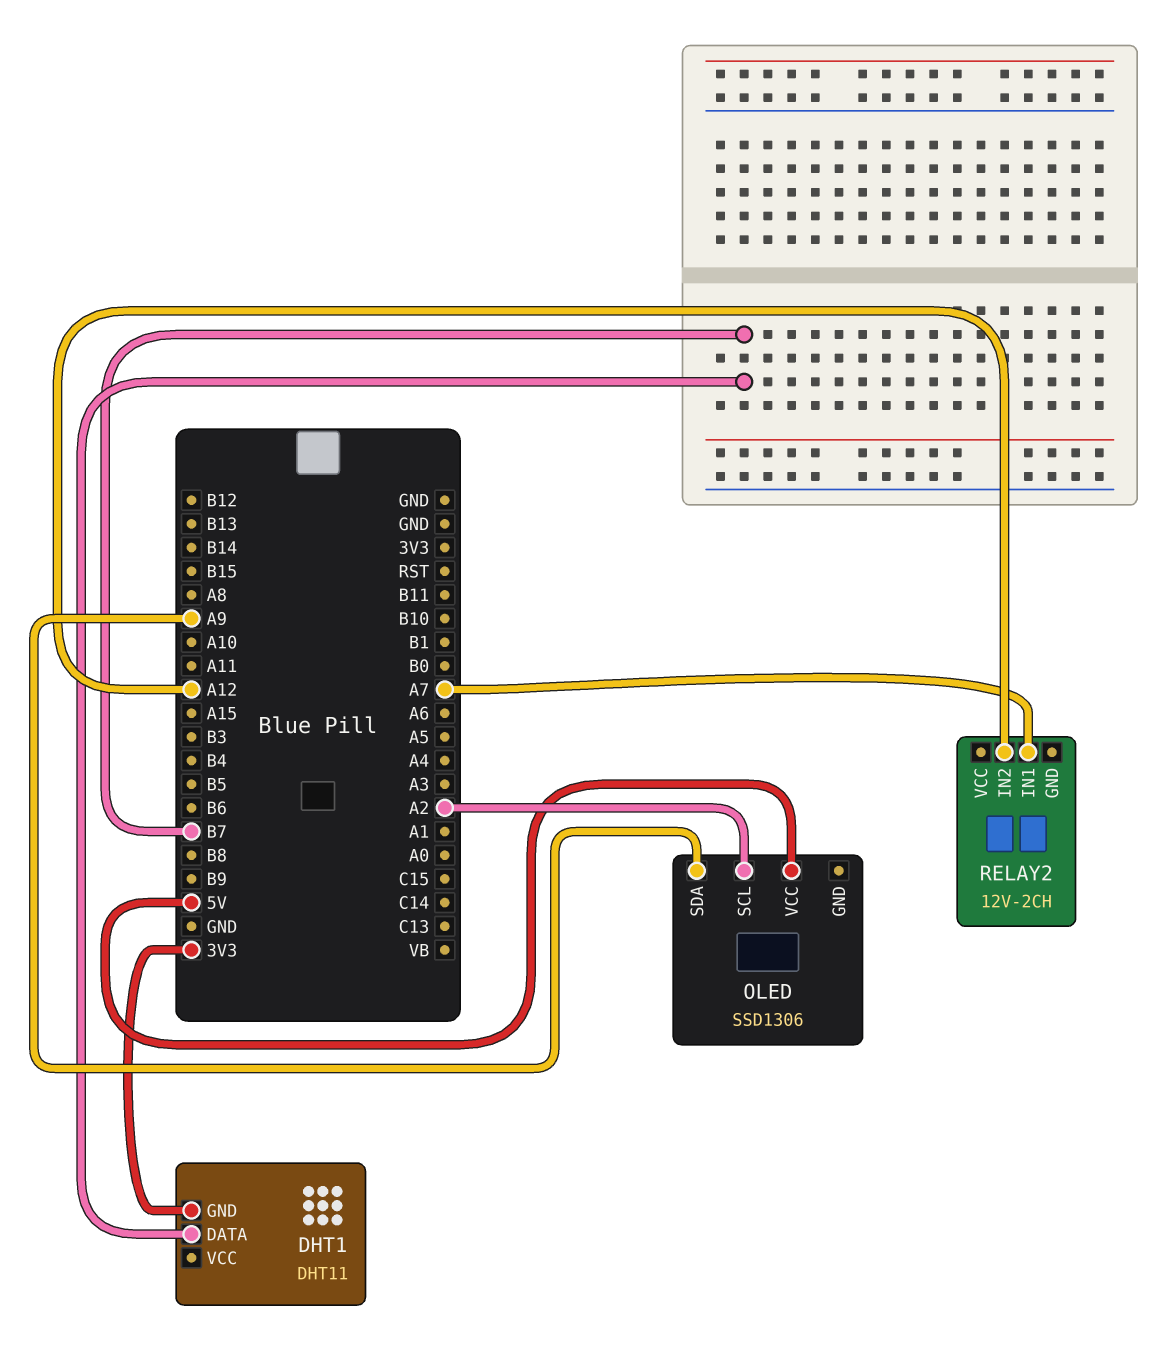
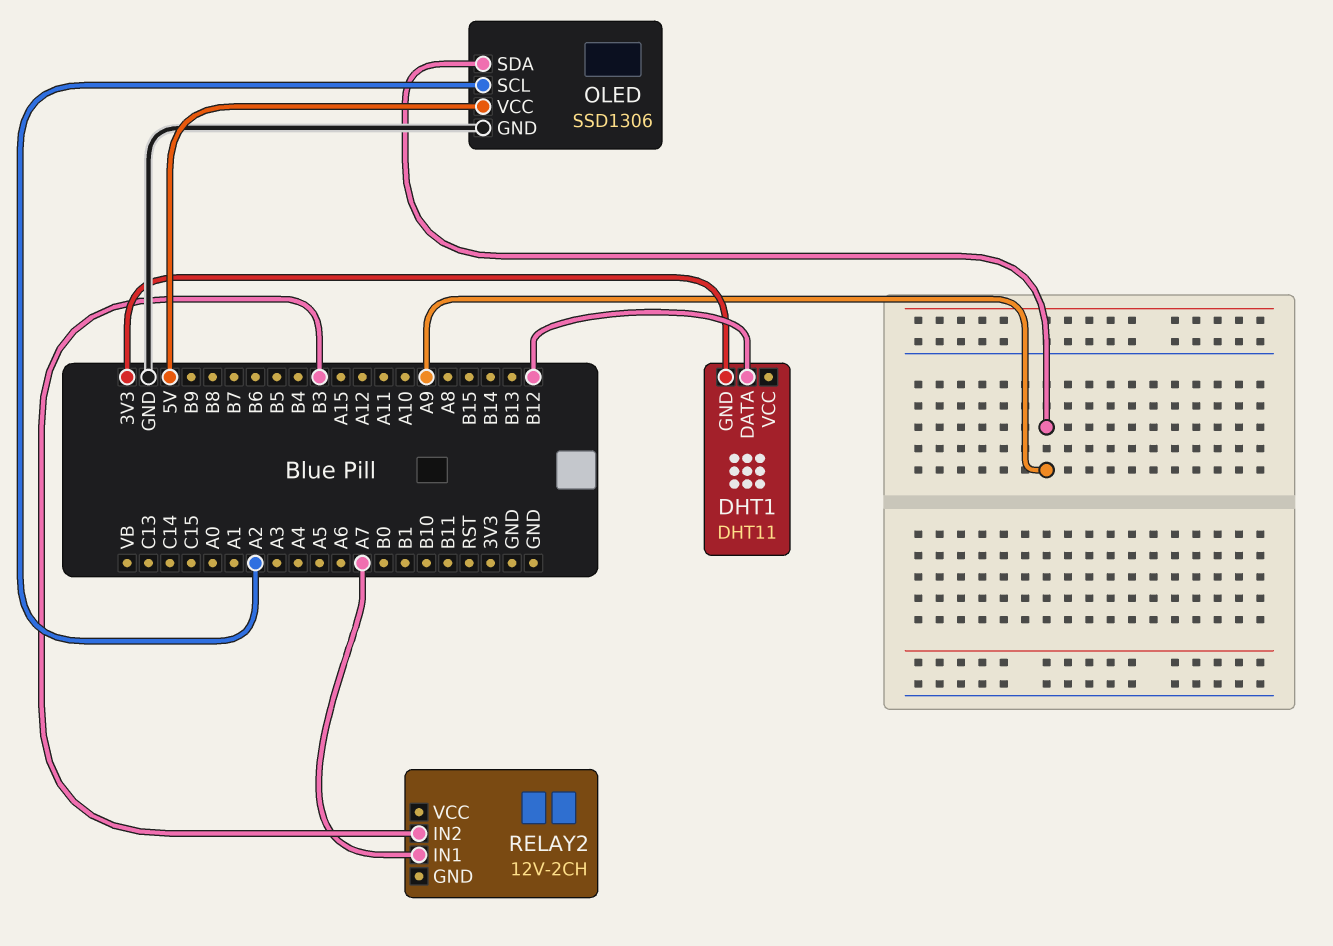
DHT1 pin DATA: B7 -> B12
OLED pin GND: none -> GND
RELAY2 pin IN2: A12 -> B3

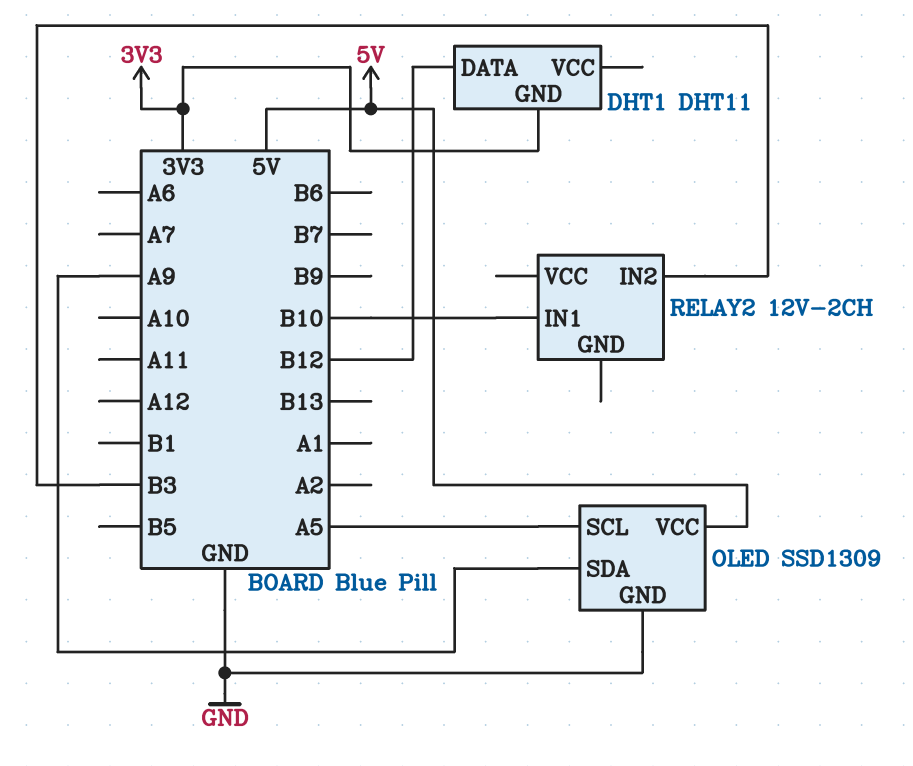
OLED: SSD1306 -> SSD1309
OLED pin SCL: A2 -> A5
RELAY2 pin IN1: A7 -> B10

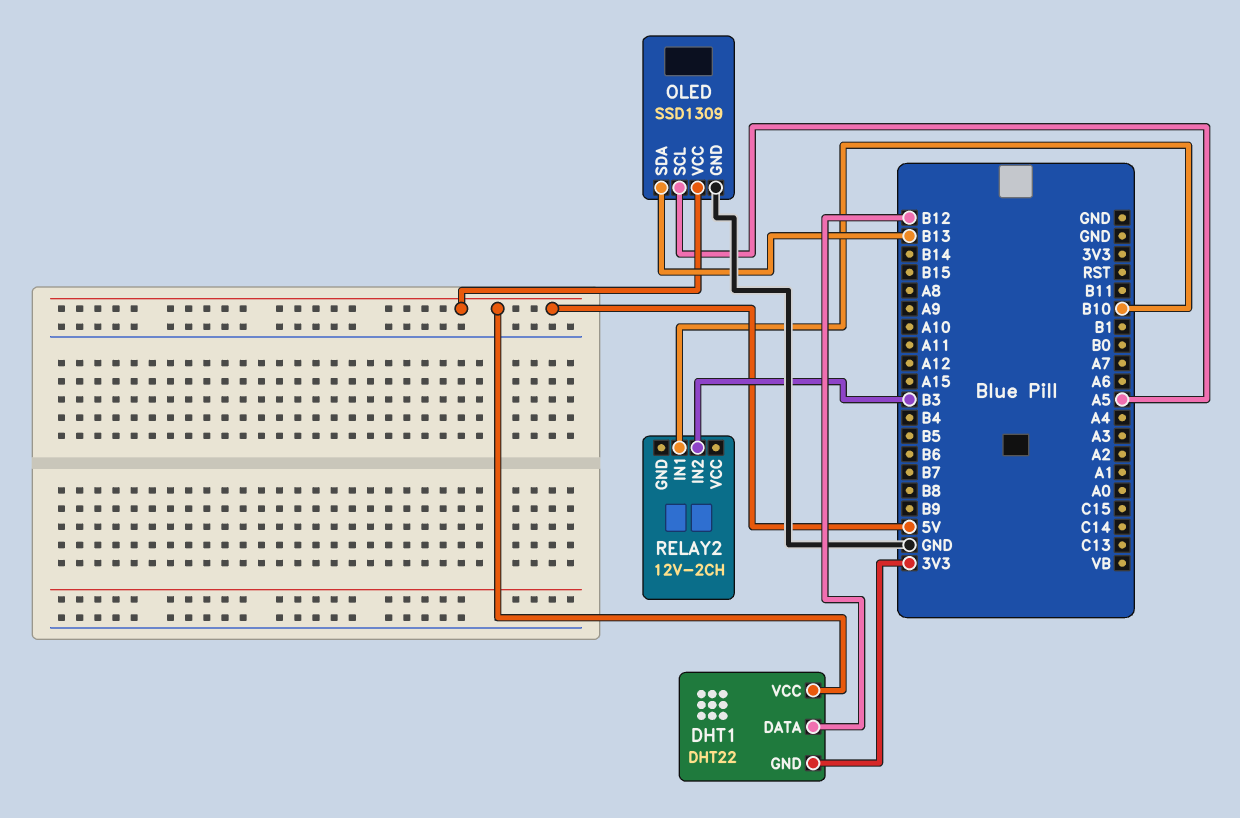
DHT1: DHT11 -> DHT22
DHT1 pin VCC: none -> 5V
OLED pin SDA: A9 -> B13

